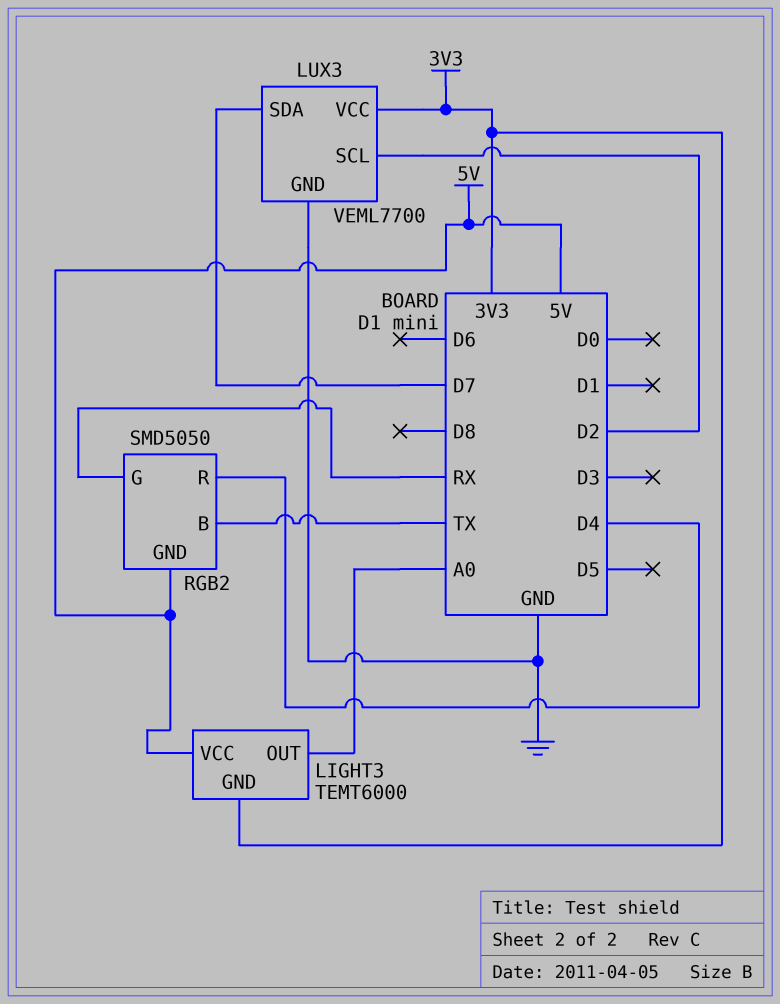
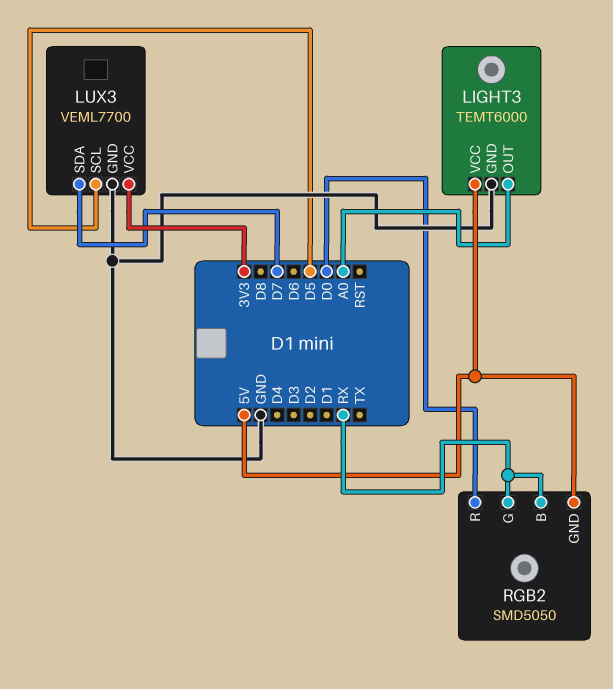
LIGHT3 pin GND: 3V3 -> GND
LUX3 pin SCL: D2 -> D5
RGB2 pin B: TX -> RX
RGB2 pin R: D4 -> D0

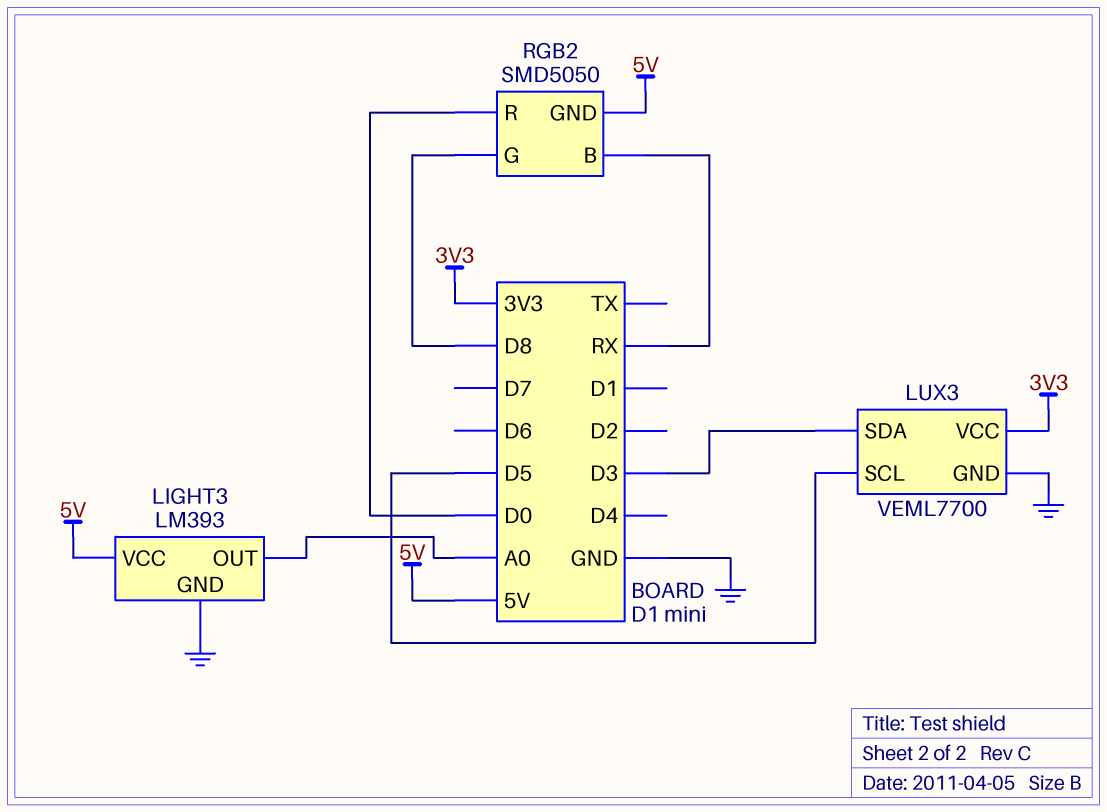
LIGHT3: TEMT6000 -> LM393
LUX3 pin SDA: D7 -> D3
RGB2 pin G: RX -> D8

